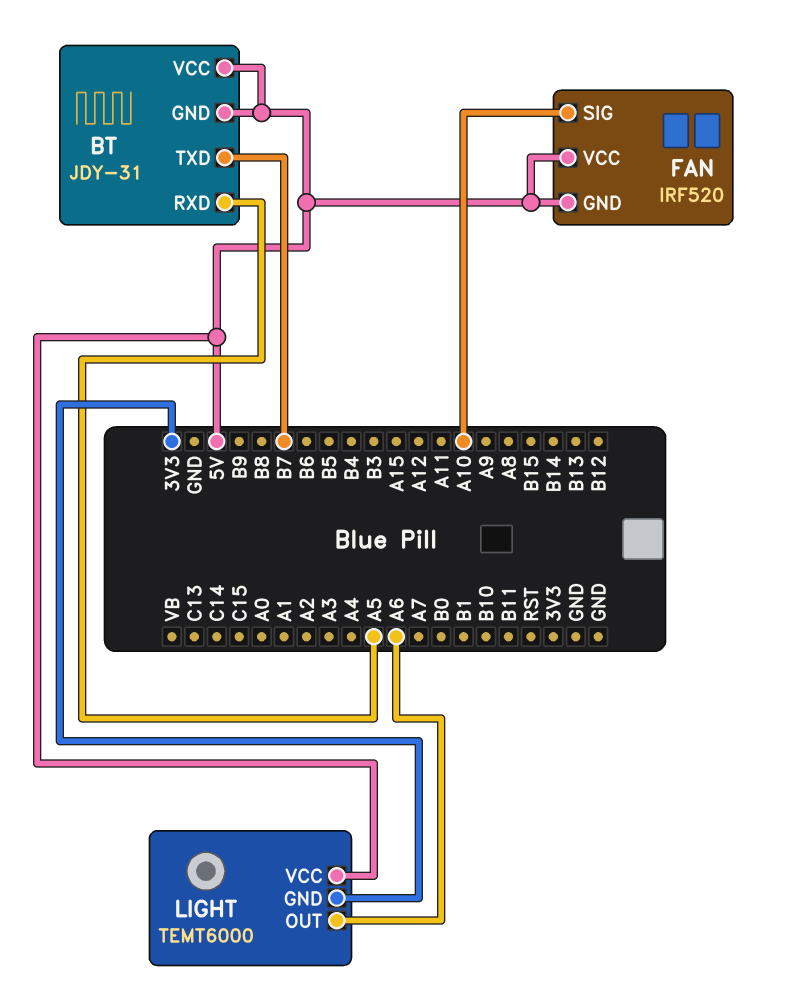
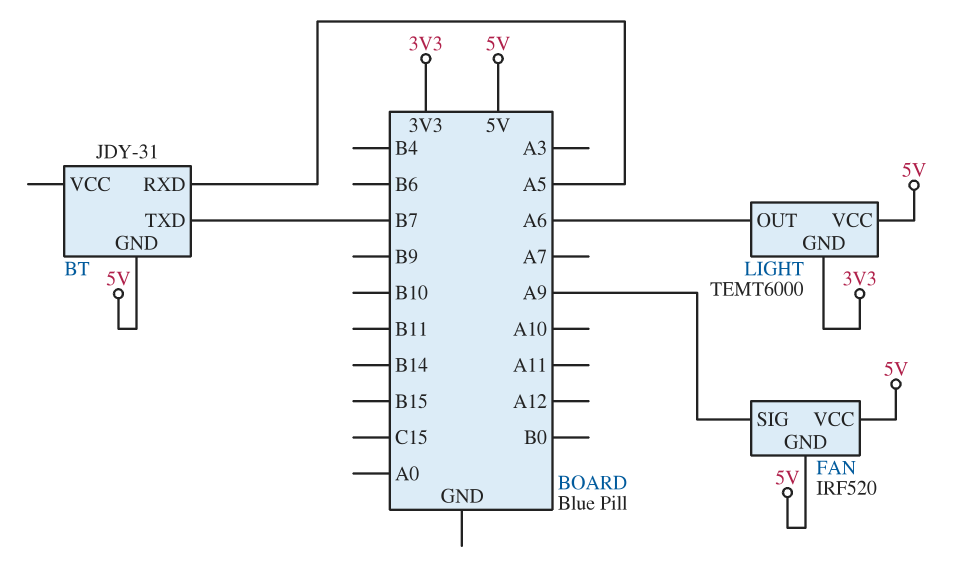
BT pin VCC: 5V -> none
FAN pin SIG: A10 -> A9

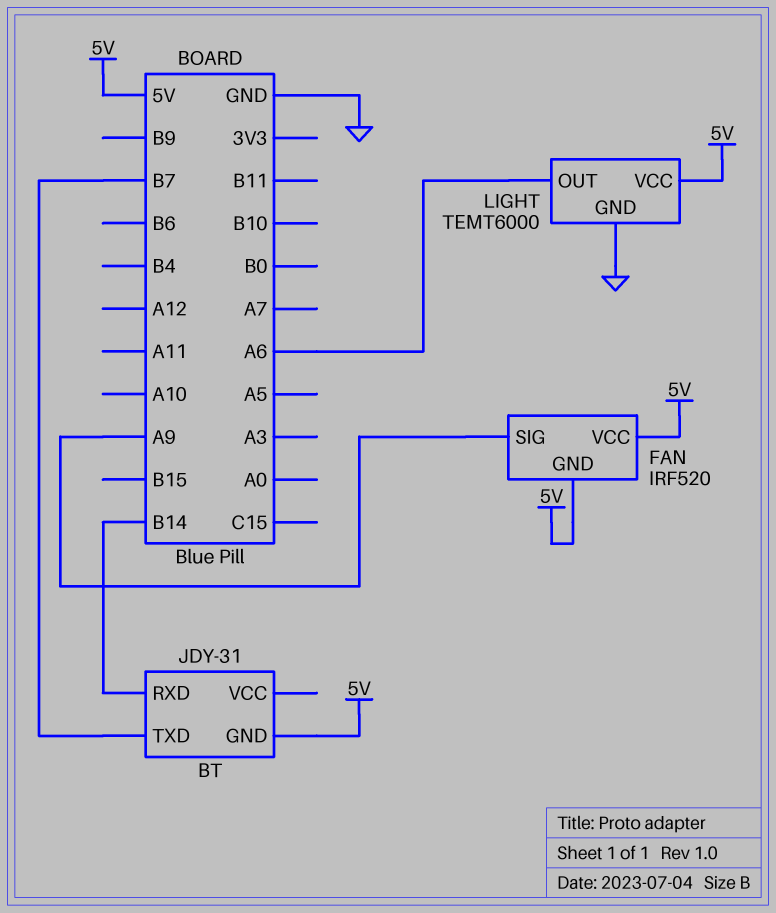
BT pin RXD: A5 -> B14
LIGHT pin GND: 3V3 -> GND

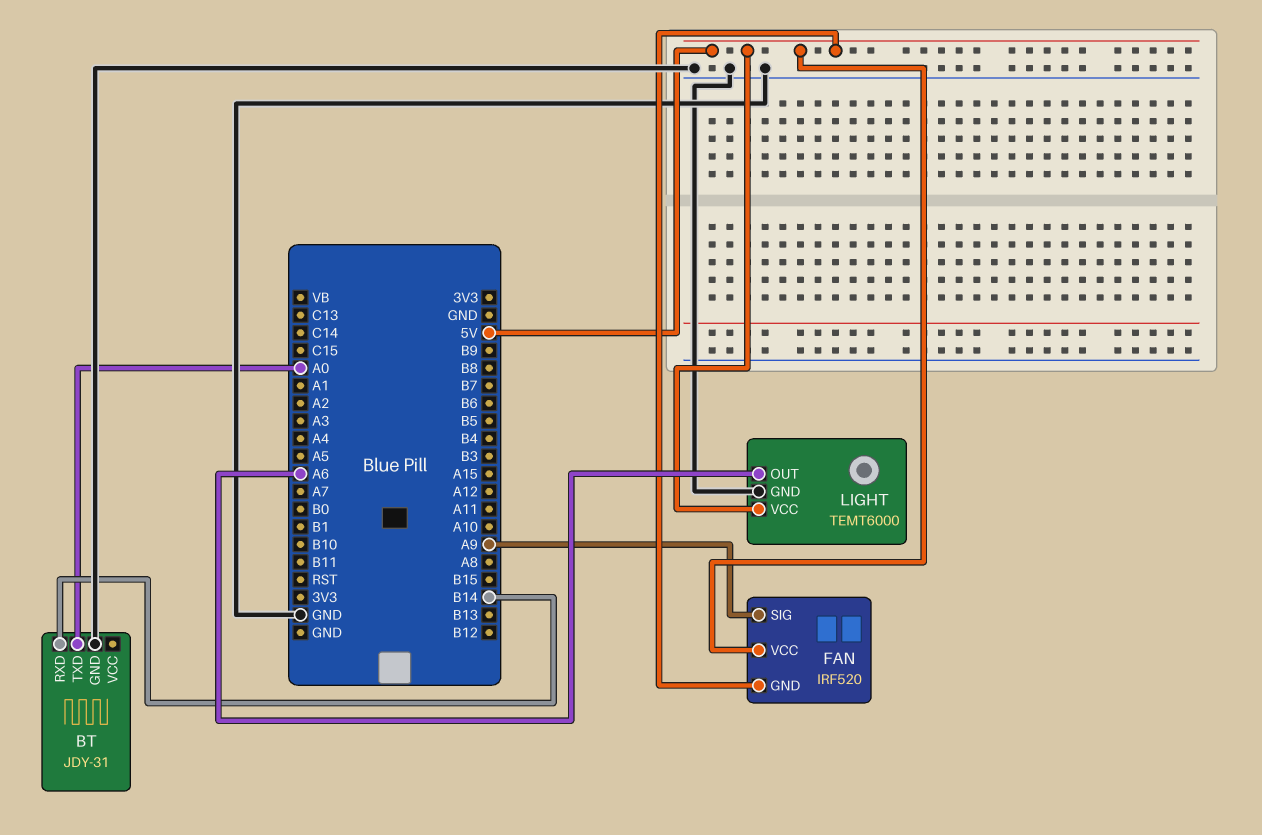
BT pin GND: 5V -> GND
BT pin TXD: B7 -> A0

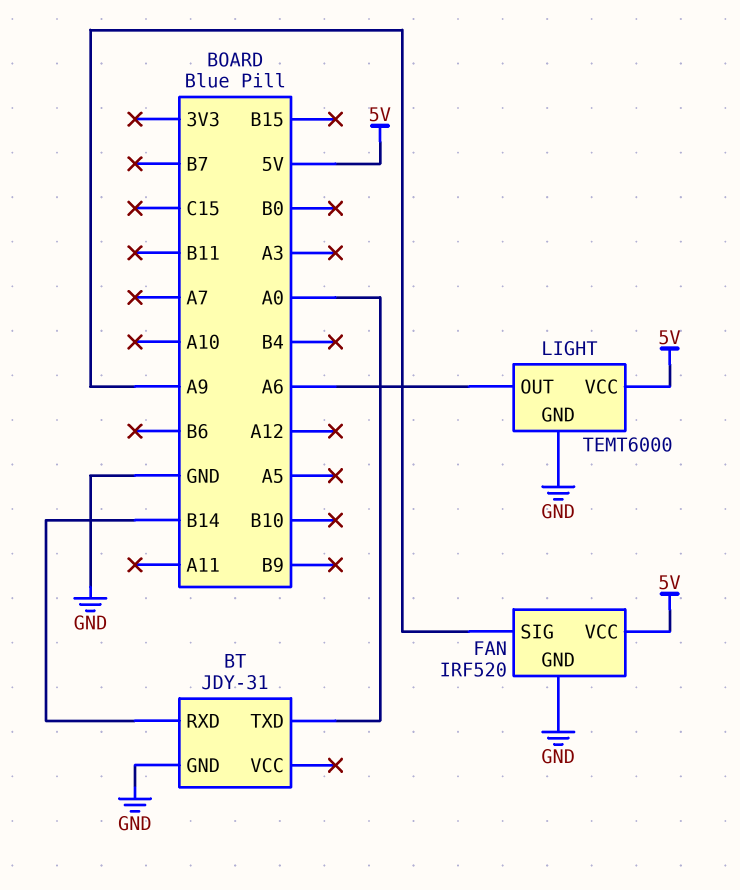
FAN pin GND: 5V -> GND

